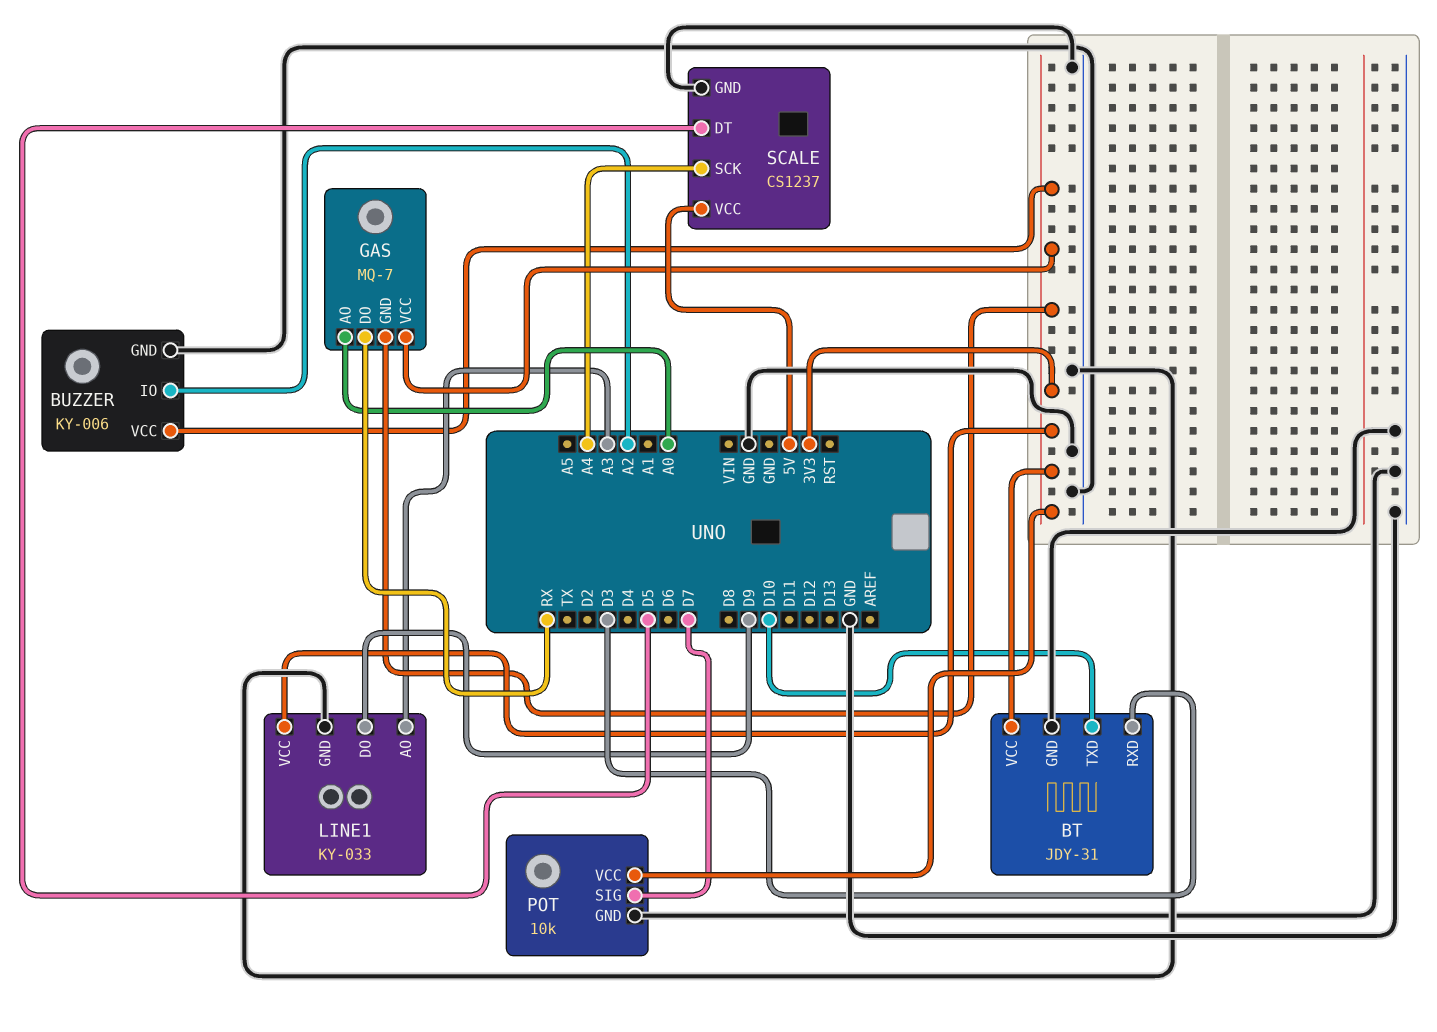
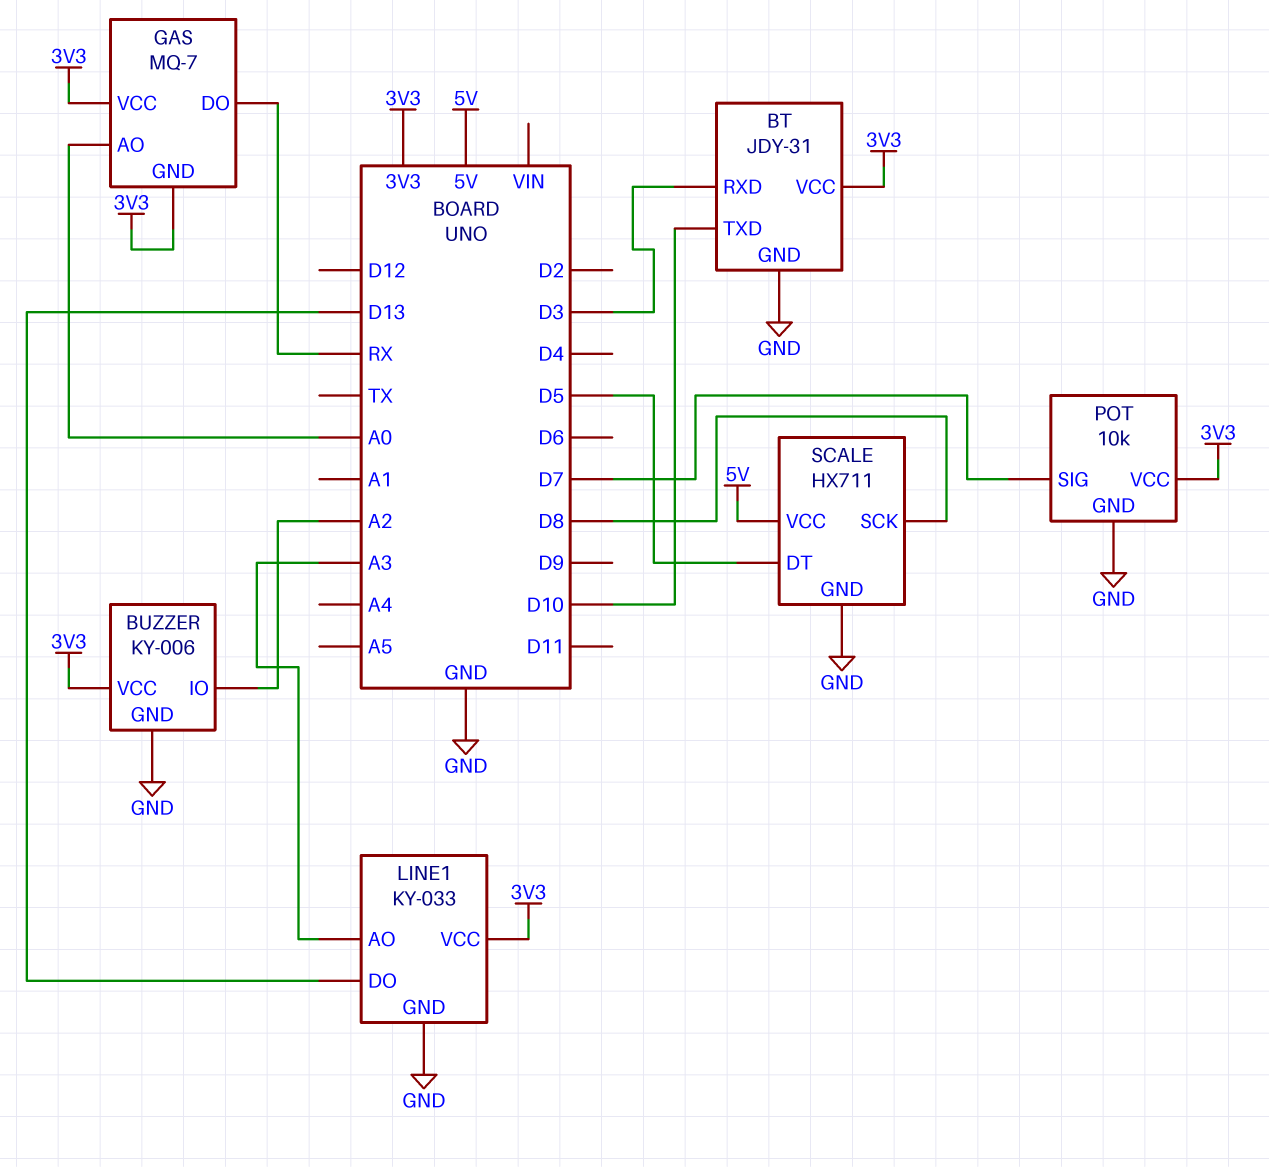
LINE1 pin DO: D9 -> D13
SCALE: CS1237 -> HX711
SCALE pin SCK: A4 -> D8

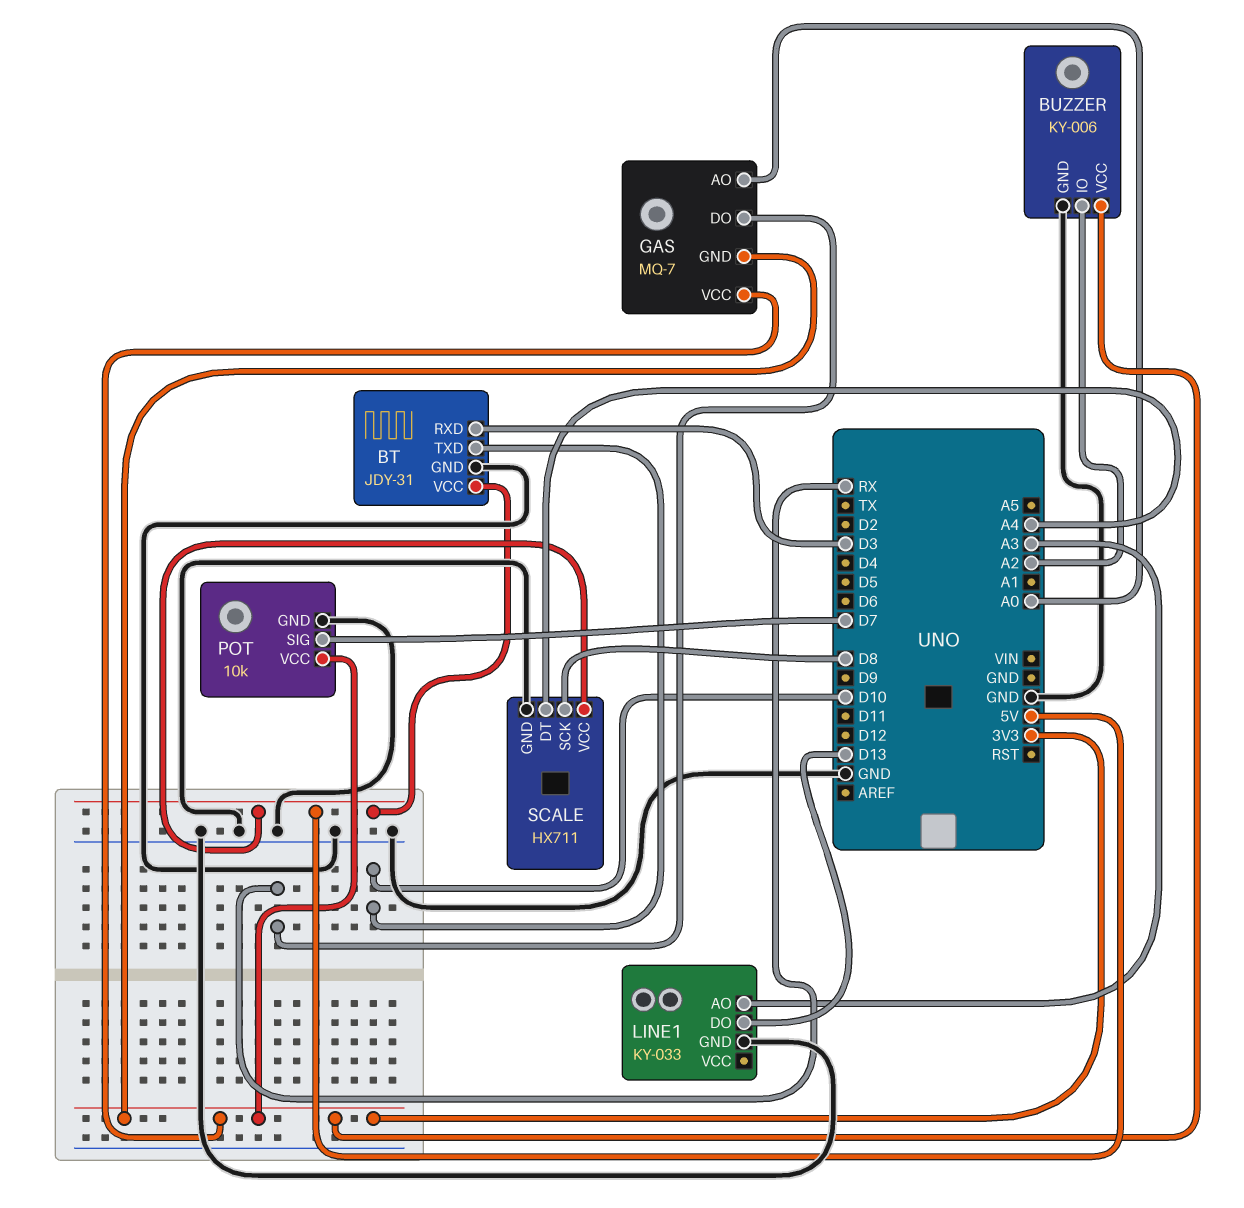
BT pin VCC: 3V3 -> 5V
LINE1 pin VCC: 3V3 -> none
SCALE pin DT: D5 -> A4

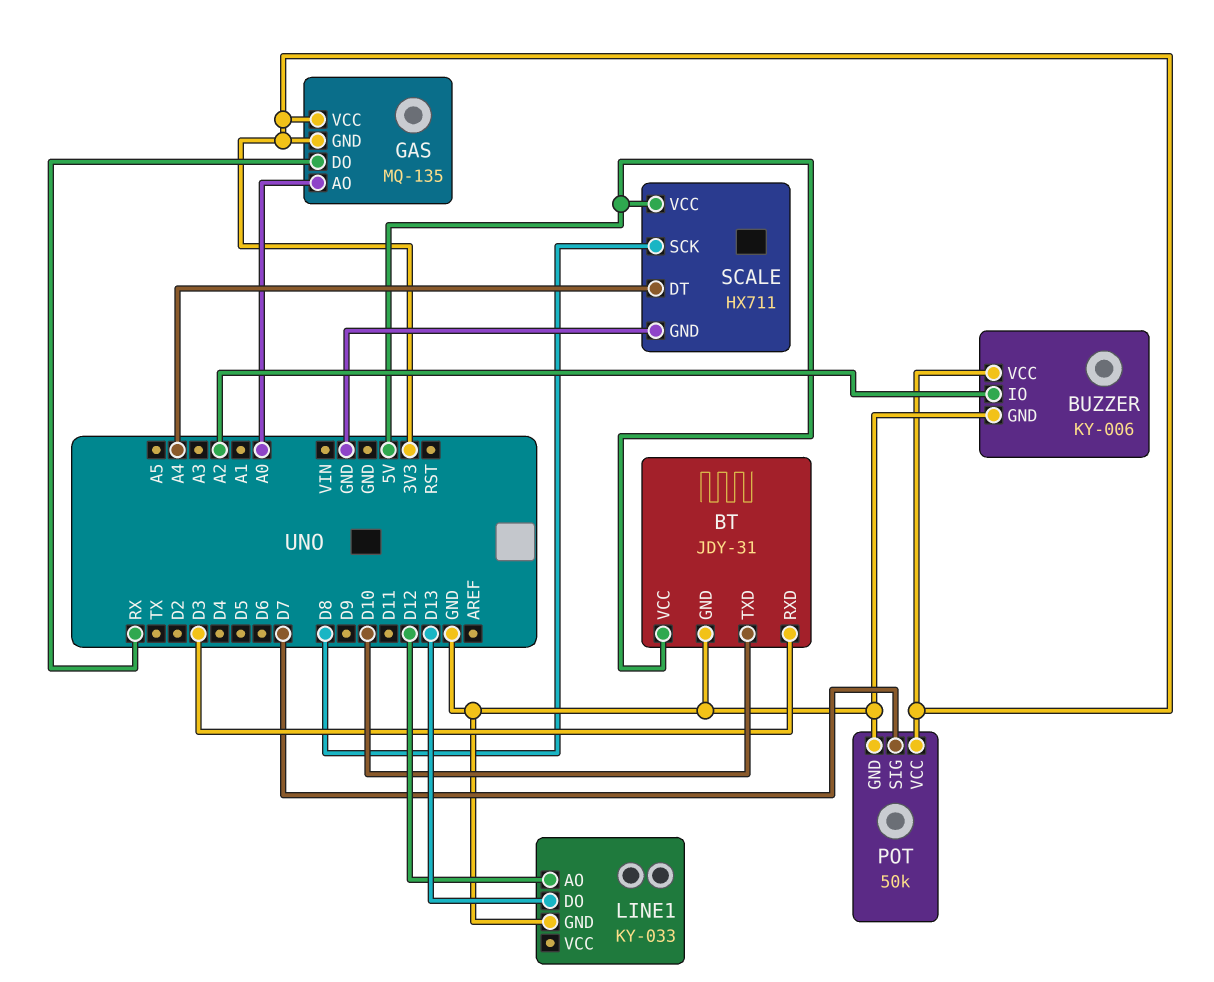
GAS: MQ-7 -> MQ-135
LINE1 pin AO: A3 -> D12
POT: 10k -> 50k

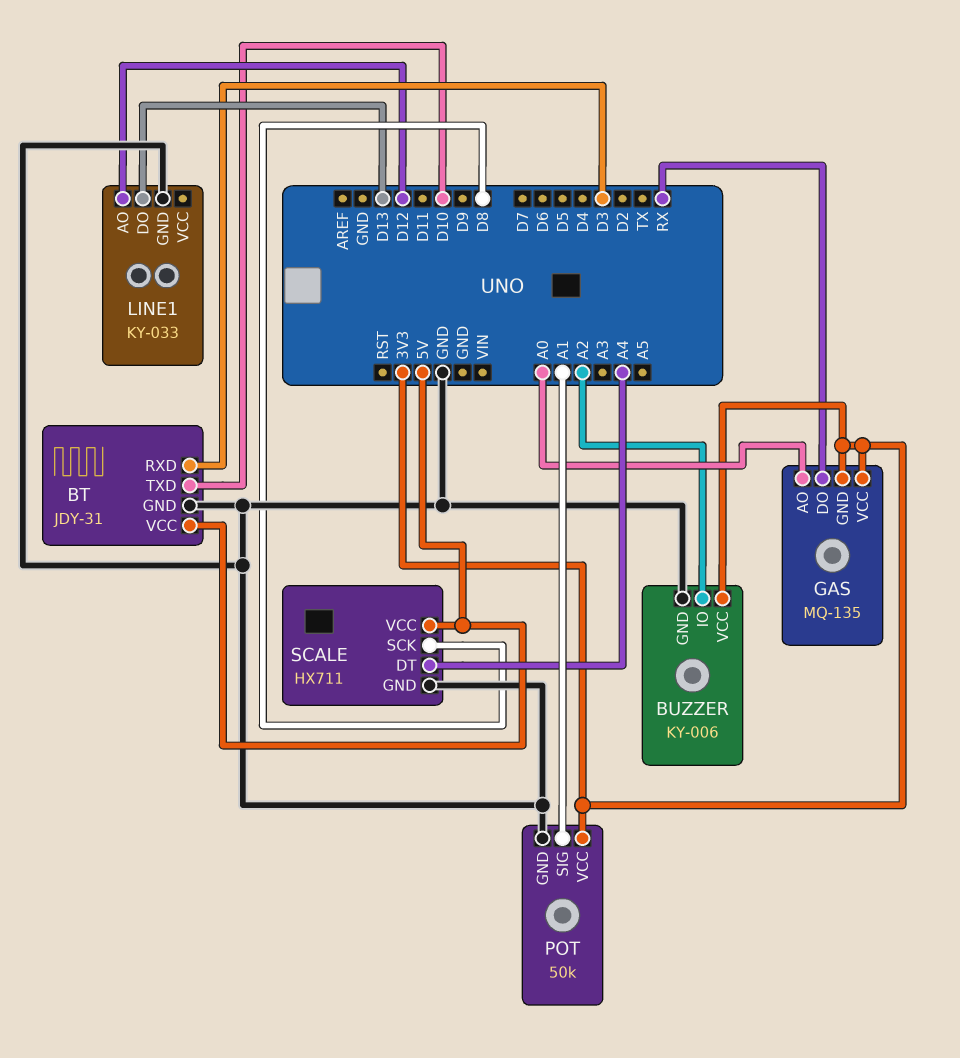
POT pin SIG: D7 -> A1

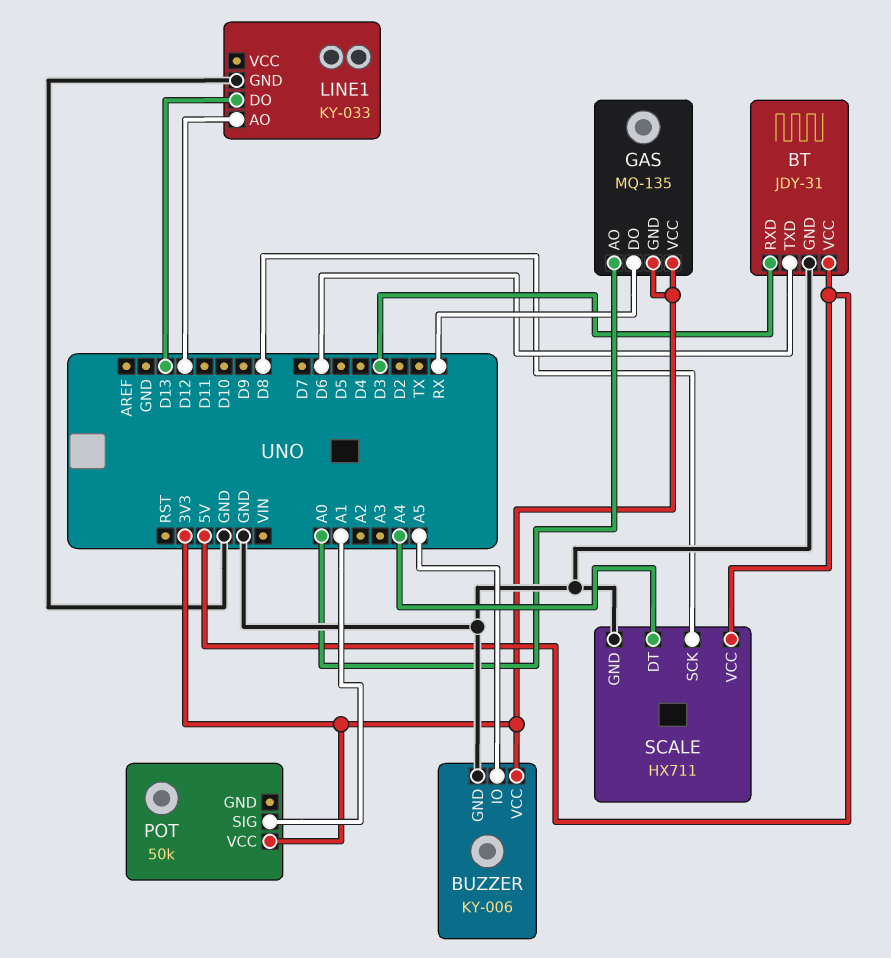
BT pin TXD: D10 -> D6
BUZZER pin IO: A2 -> A5
POT pin GND: GND -> none

